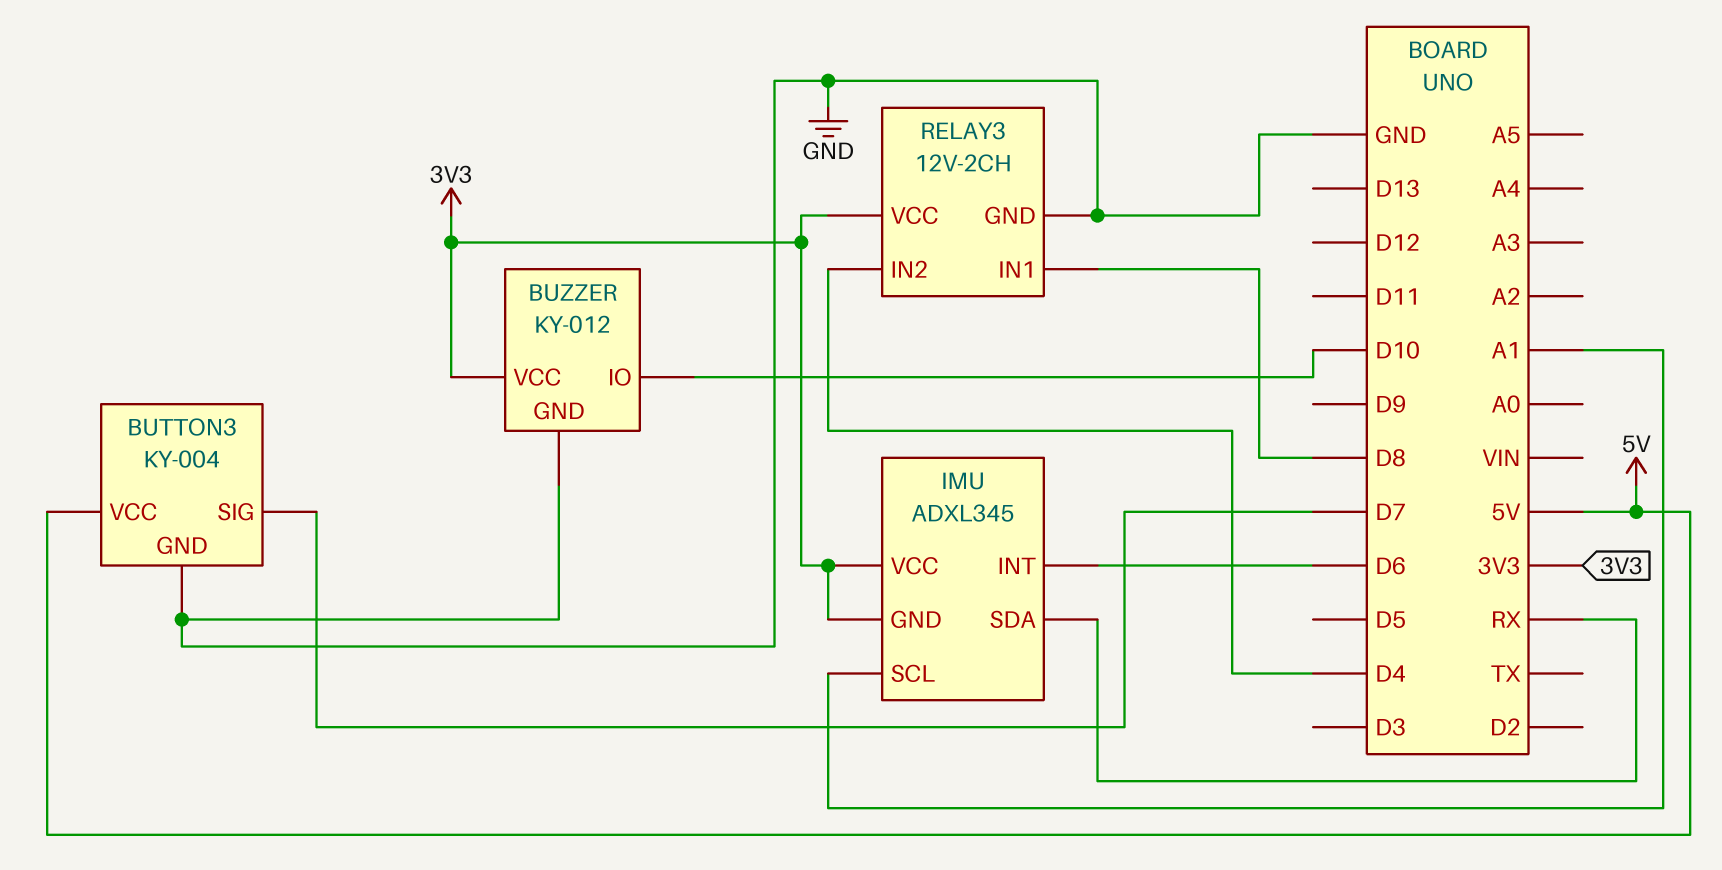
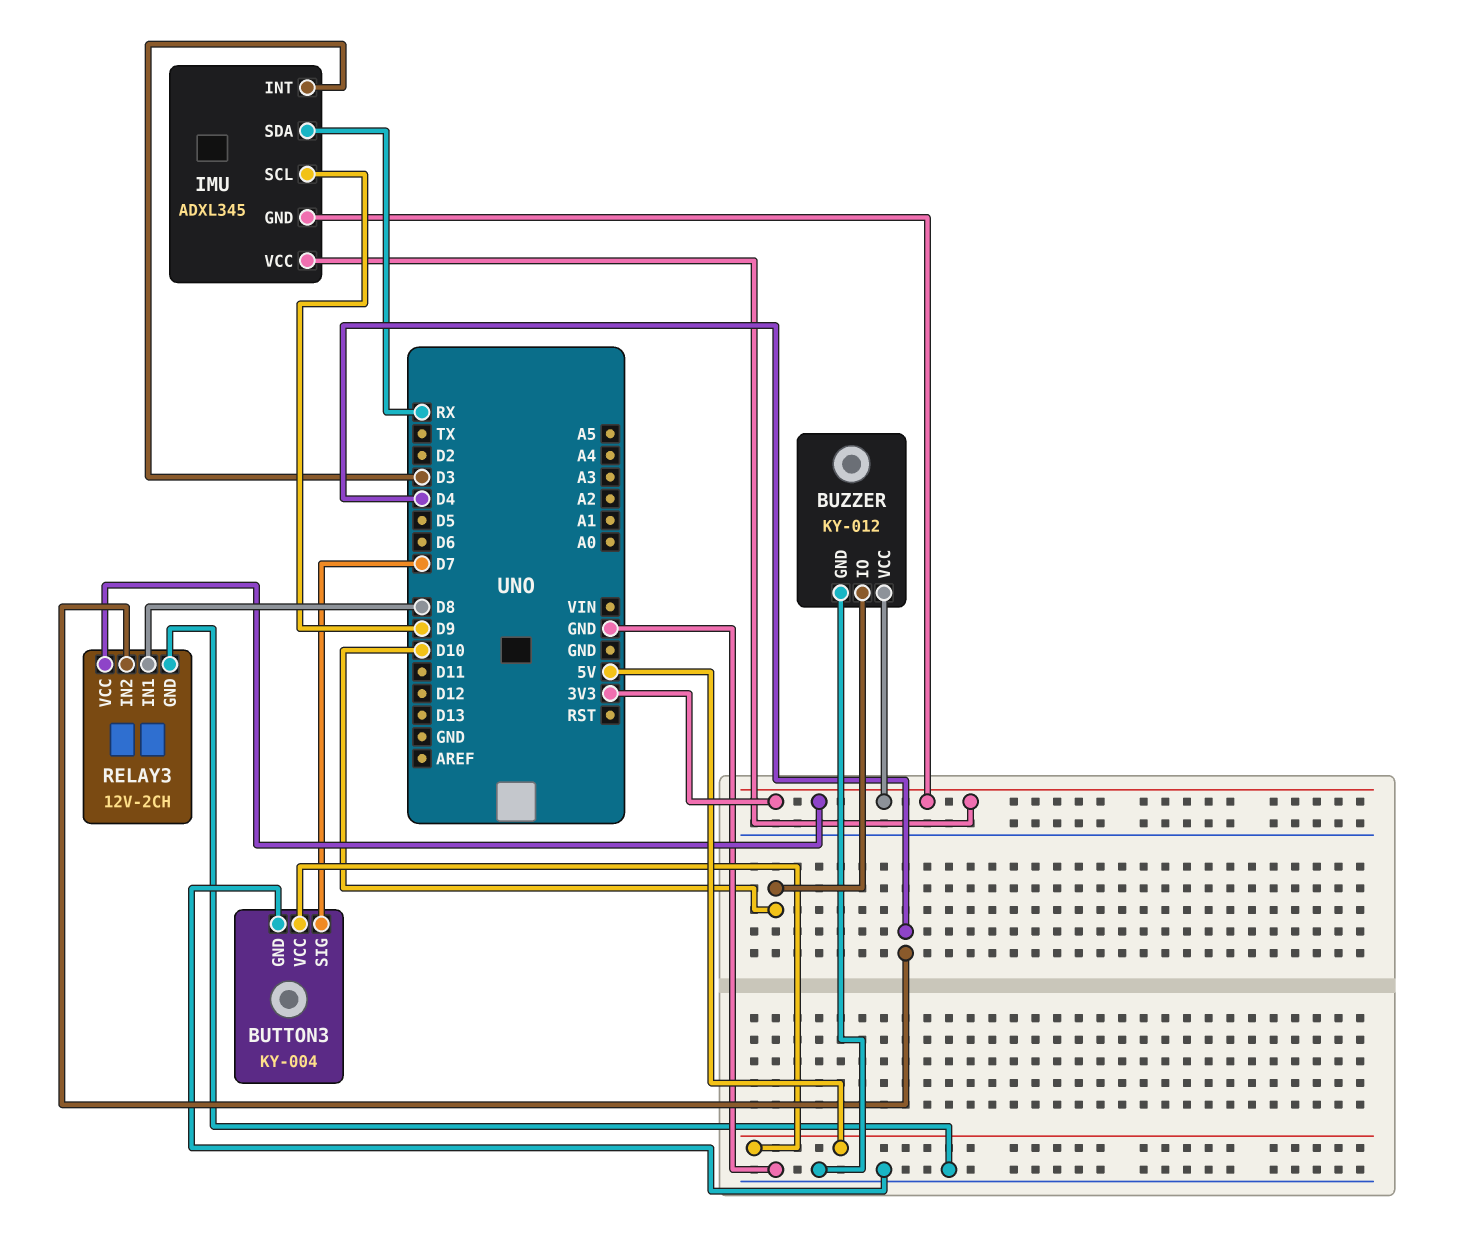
IMU pin INT: D6 -> D3
IMU pin SCL: A1 -> D9

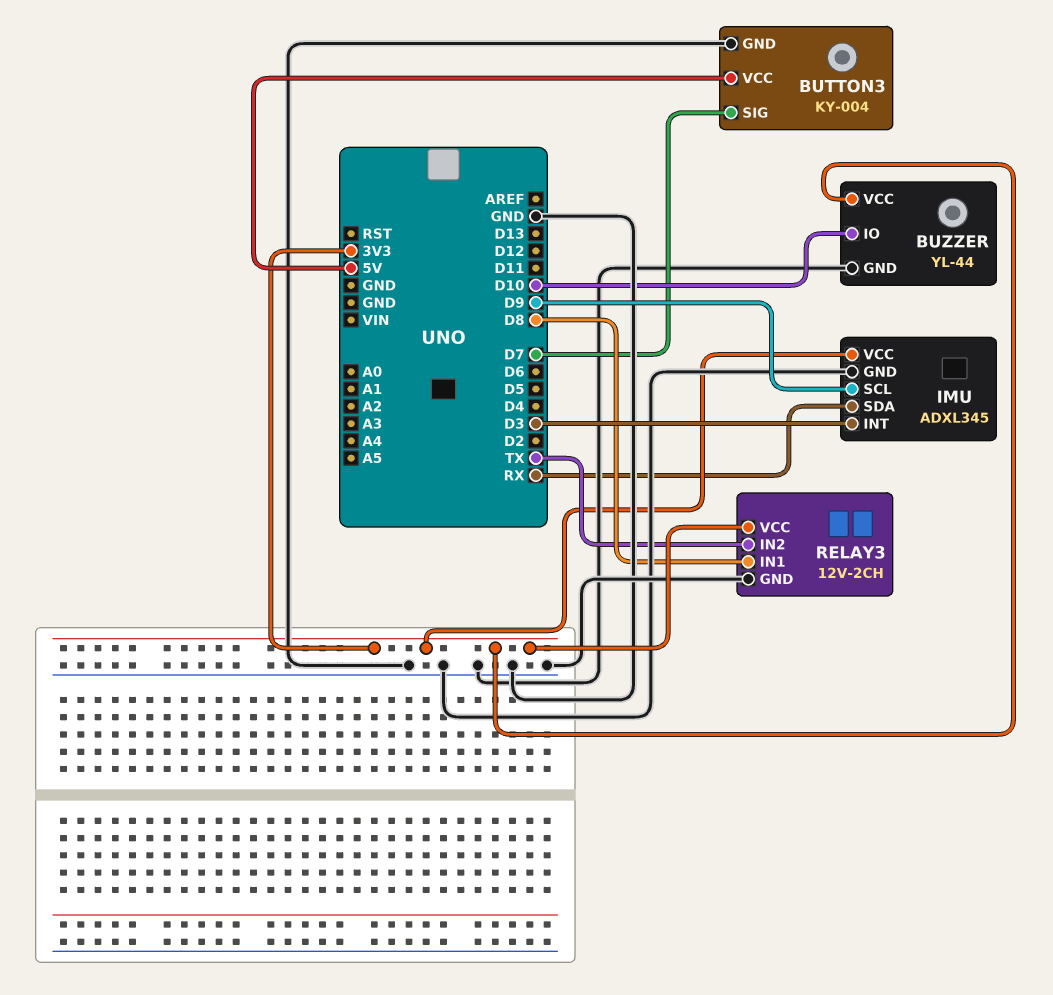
BUZZER: KY-012 -> YL-44
IMU pin GND: 3V3 -> GND
RELAY3 pin IN2: D4 -> TX

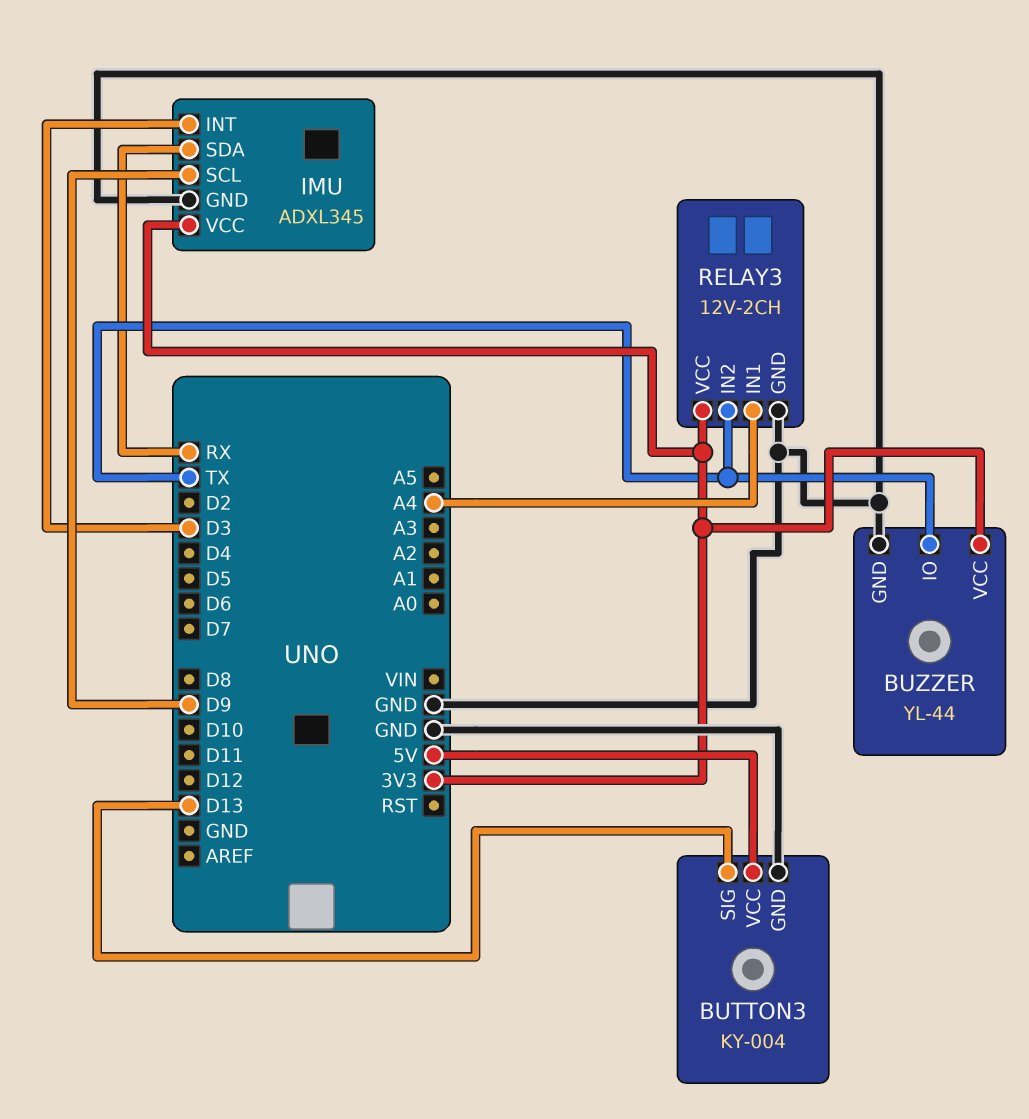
BUTTON3 pin SIG: D7 -> D13
BUZZER pin IO: D10 -> TX
RELAY3 pin IN1: D8 -> A4

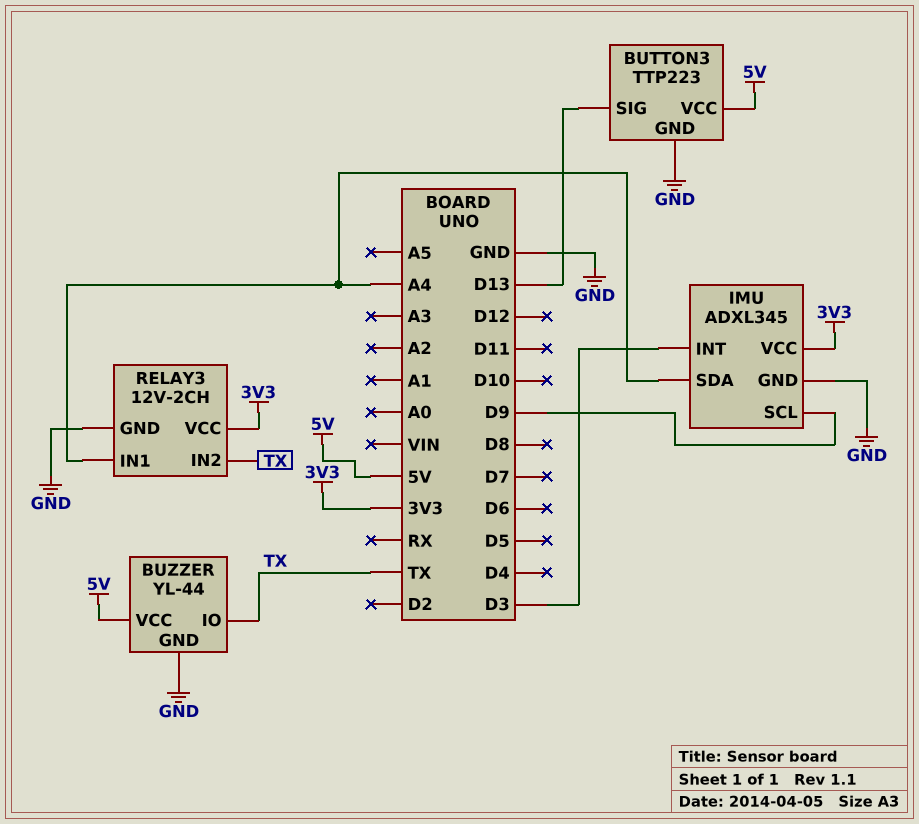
BUTTON3: KY-004 -> TTP223
BUZZER pin VCC: 3V3 -> 5V
IMU pin SDA: RX -> A4

